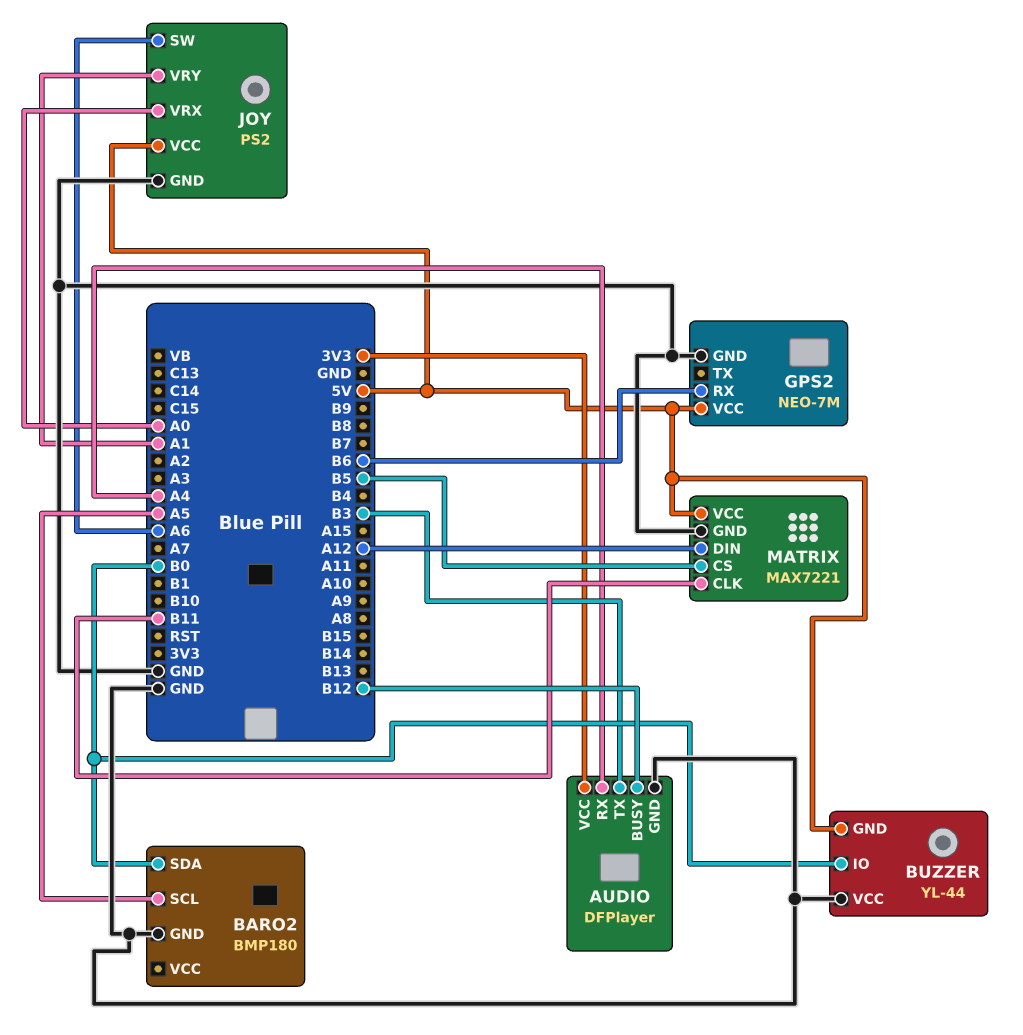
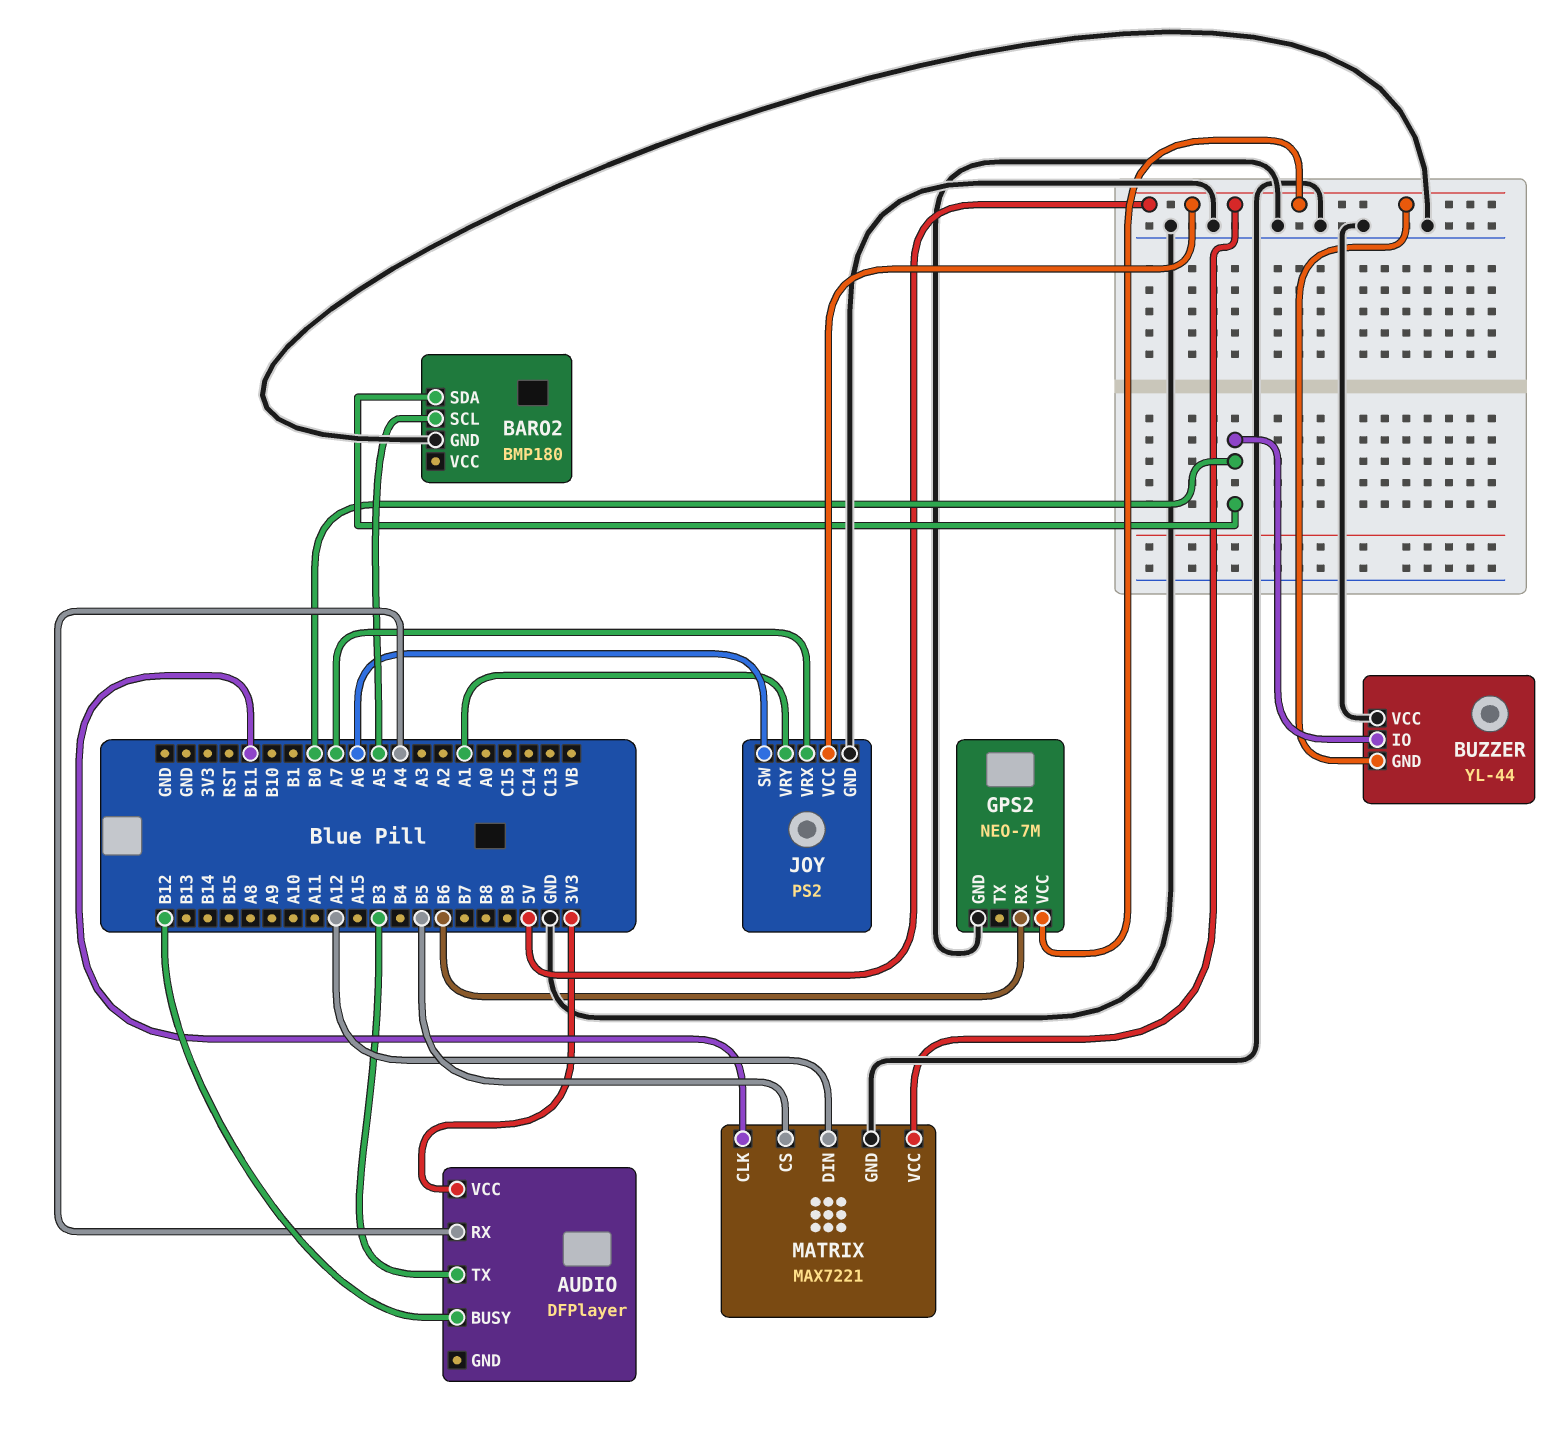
AUDIO pin GND: GND -> none
JOY pin VRX: A0 -> A7

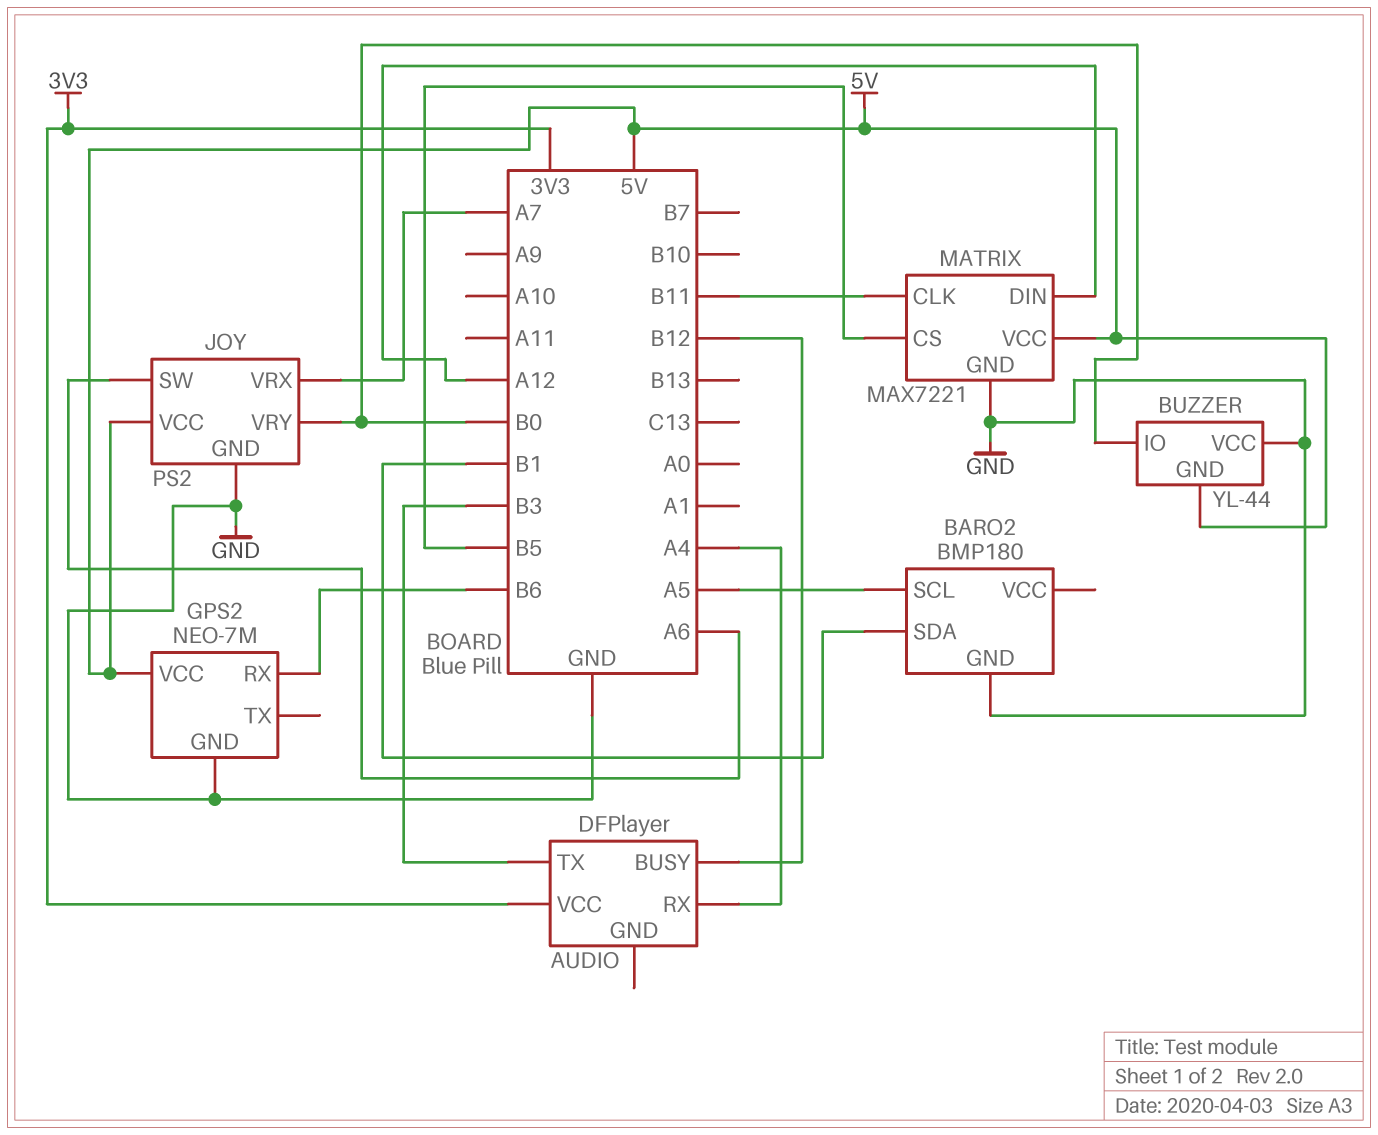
BARO2 pin SDA: B0 -> B1
JOY pin VRY: A1 -> B0

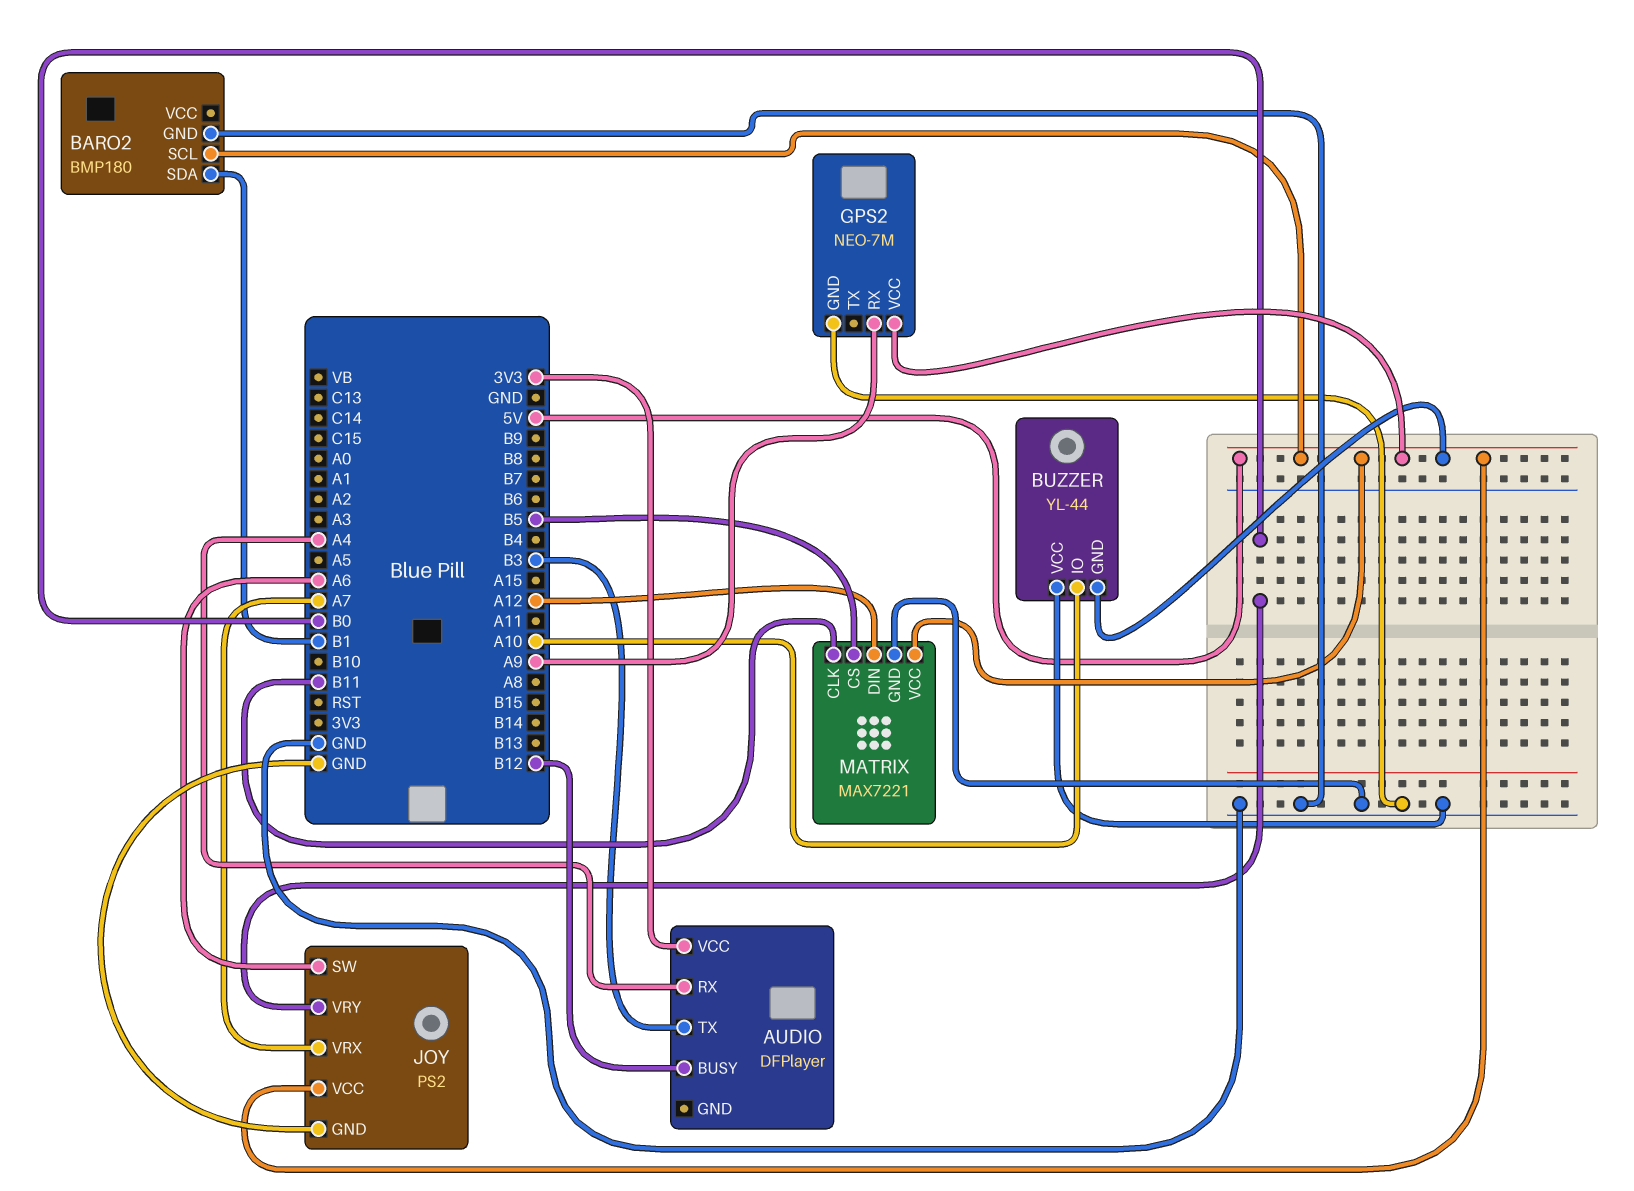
BARO2 pin SCL: A5 -> 5V
BUZZER pin IO: B0 -> A10
GPS2 pin RX: B6 -> A9

